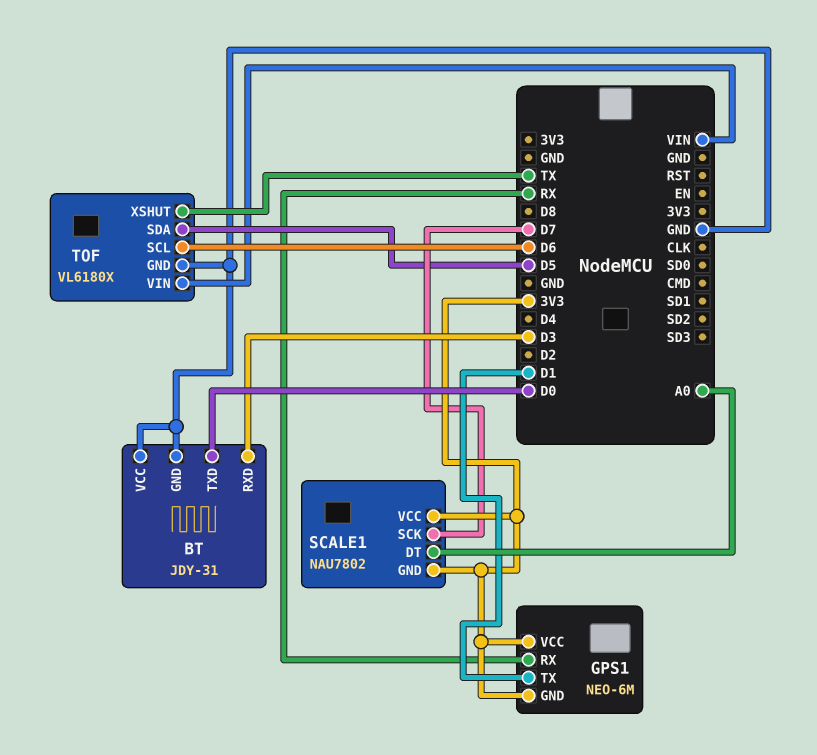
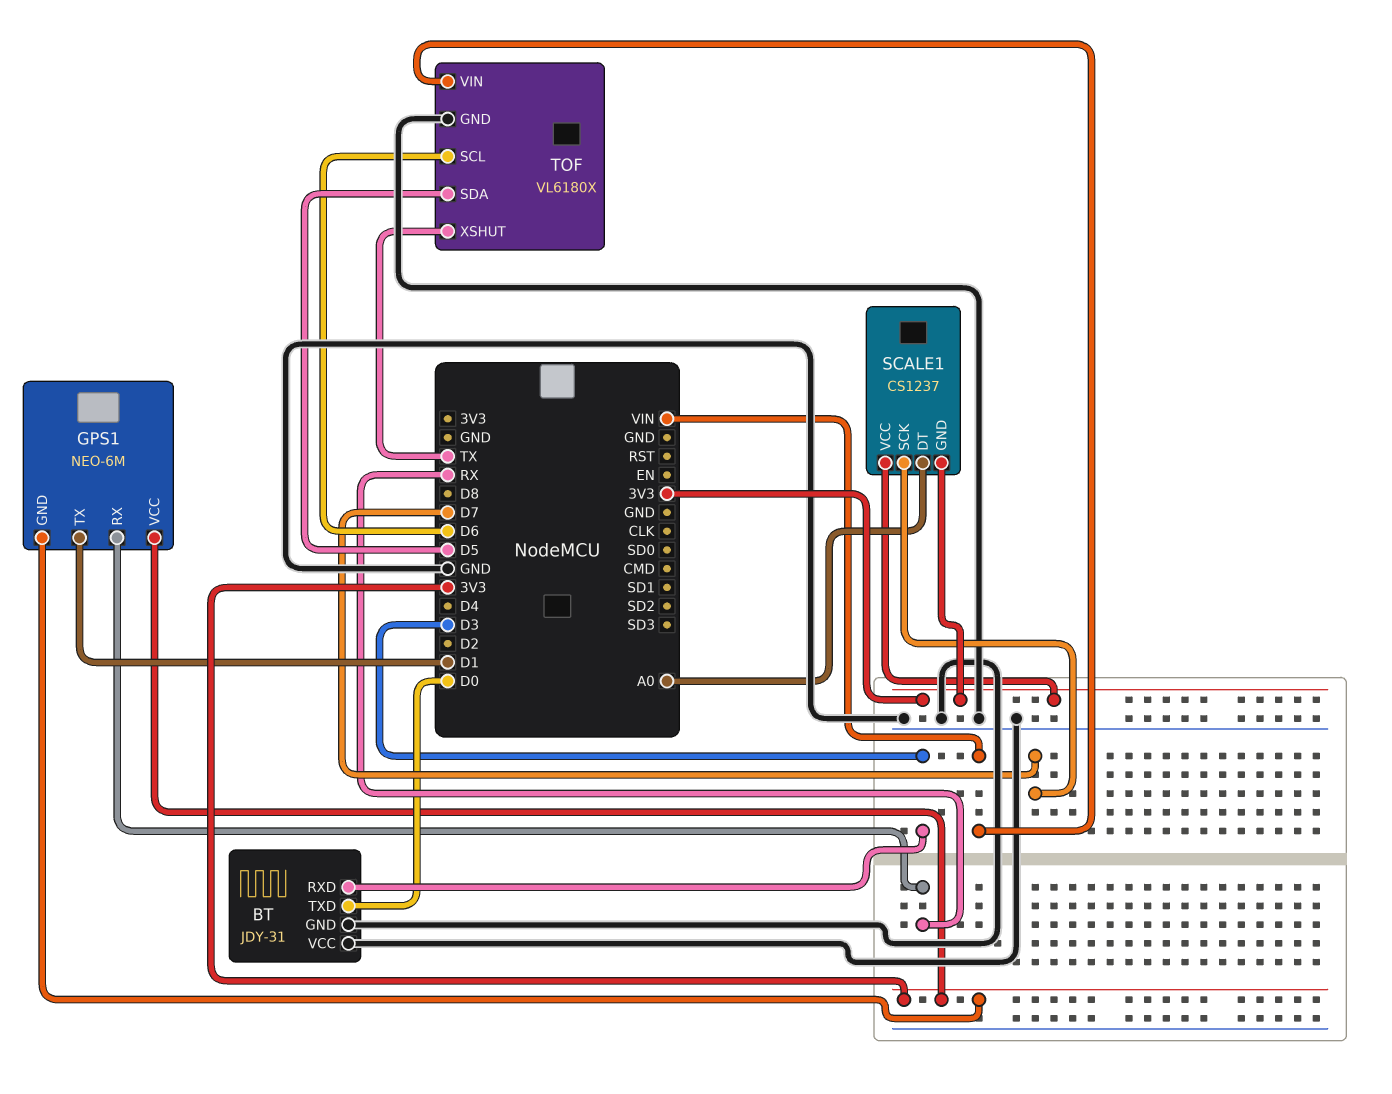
SCALE1: NAU7802 -> CS1237

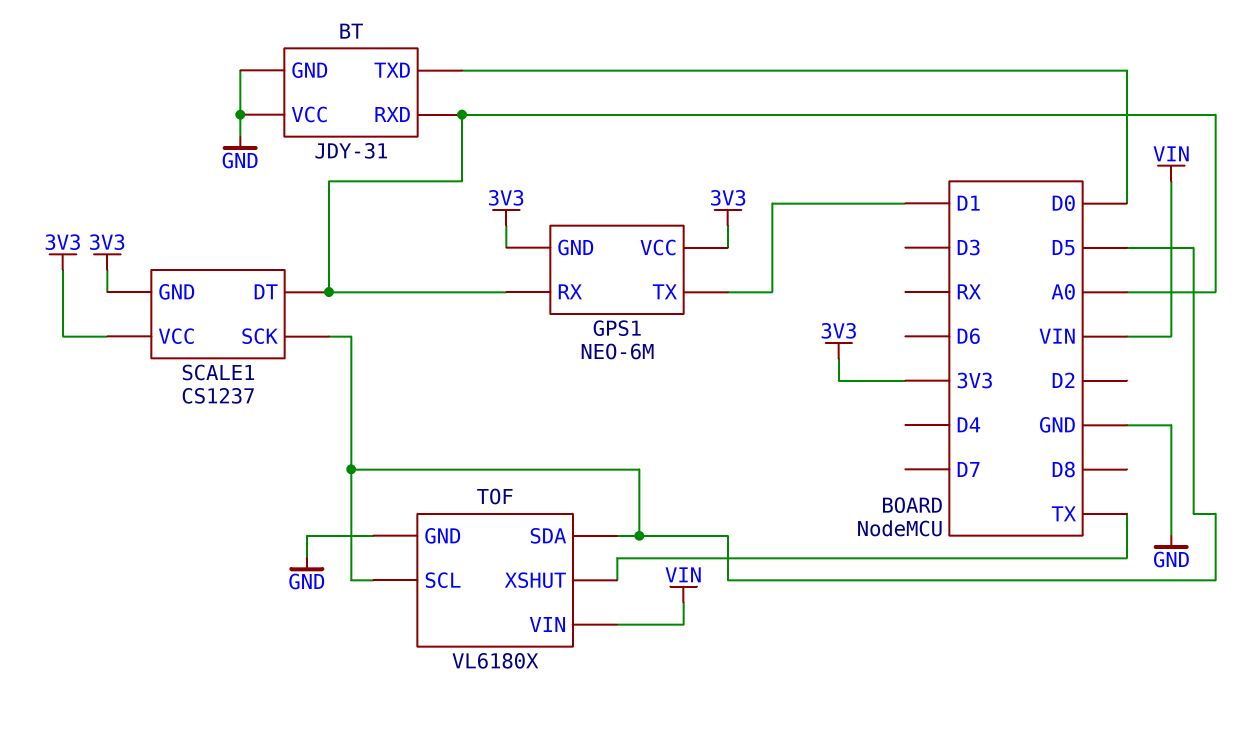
BT pin RXD: D3 -> A0
GPS1 pin RX: RX -> A0
SCALE1 pin SCK: D7 -> D5
TOF pin SCL: D6 -> D5

